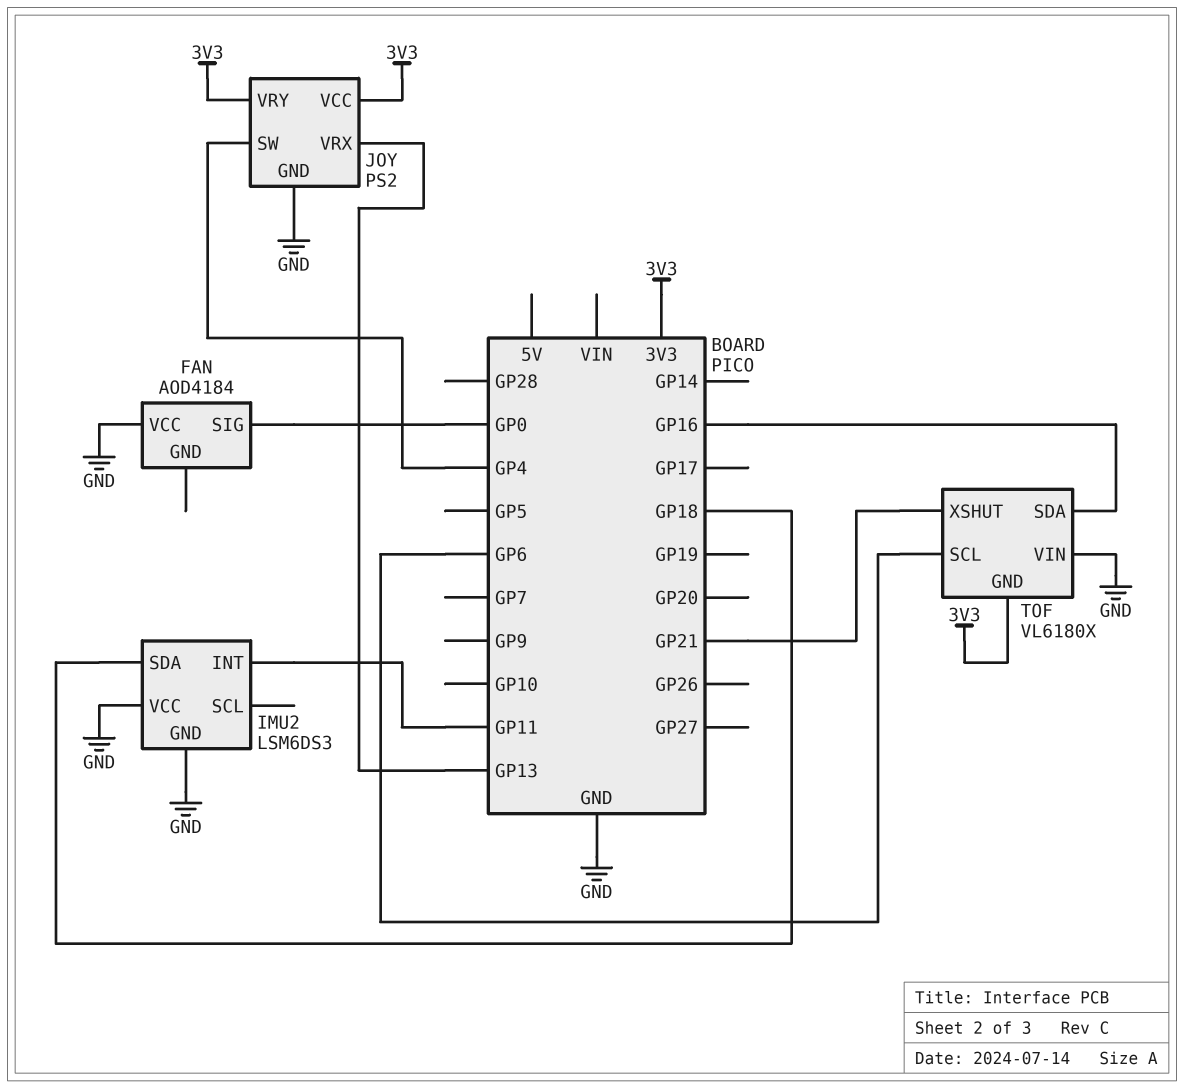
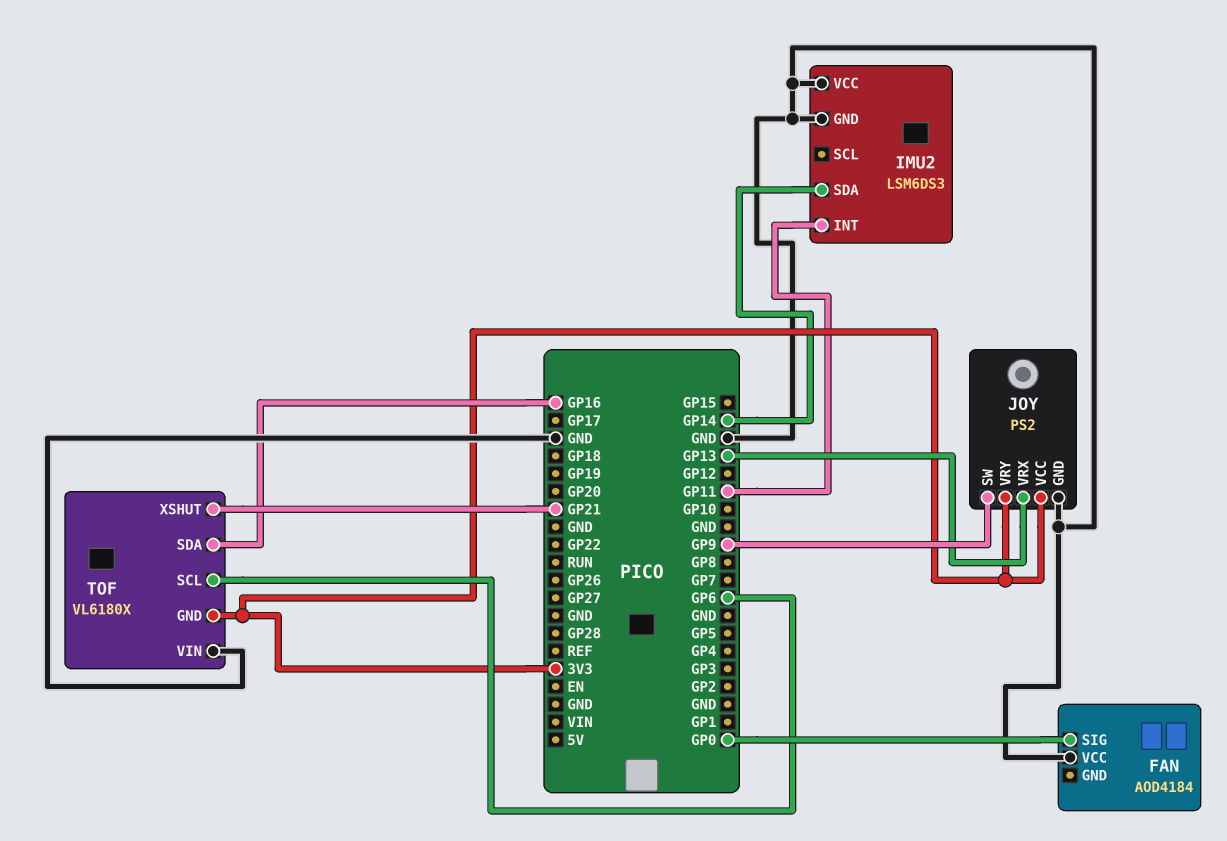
IMU2 pin SDA: GP18 -> GP14
JOY pin SW: GP4 -> GP9

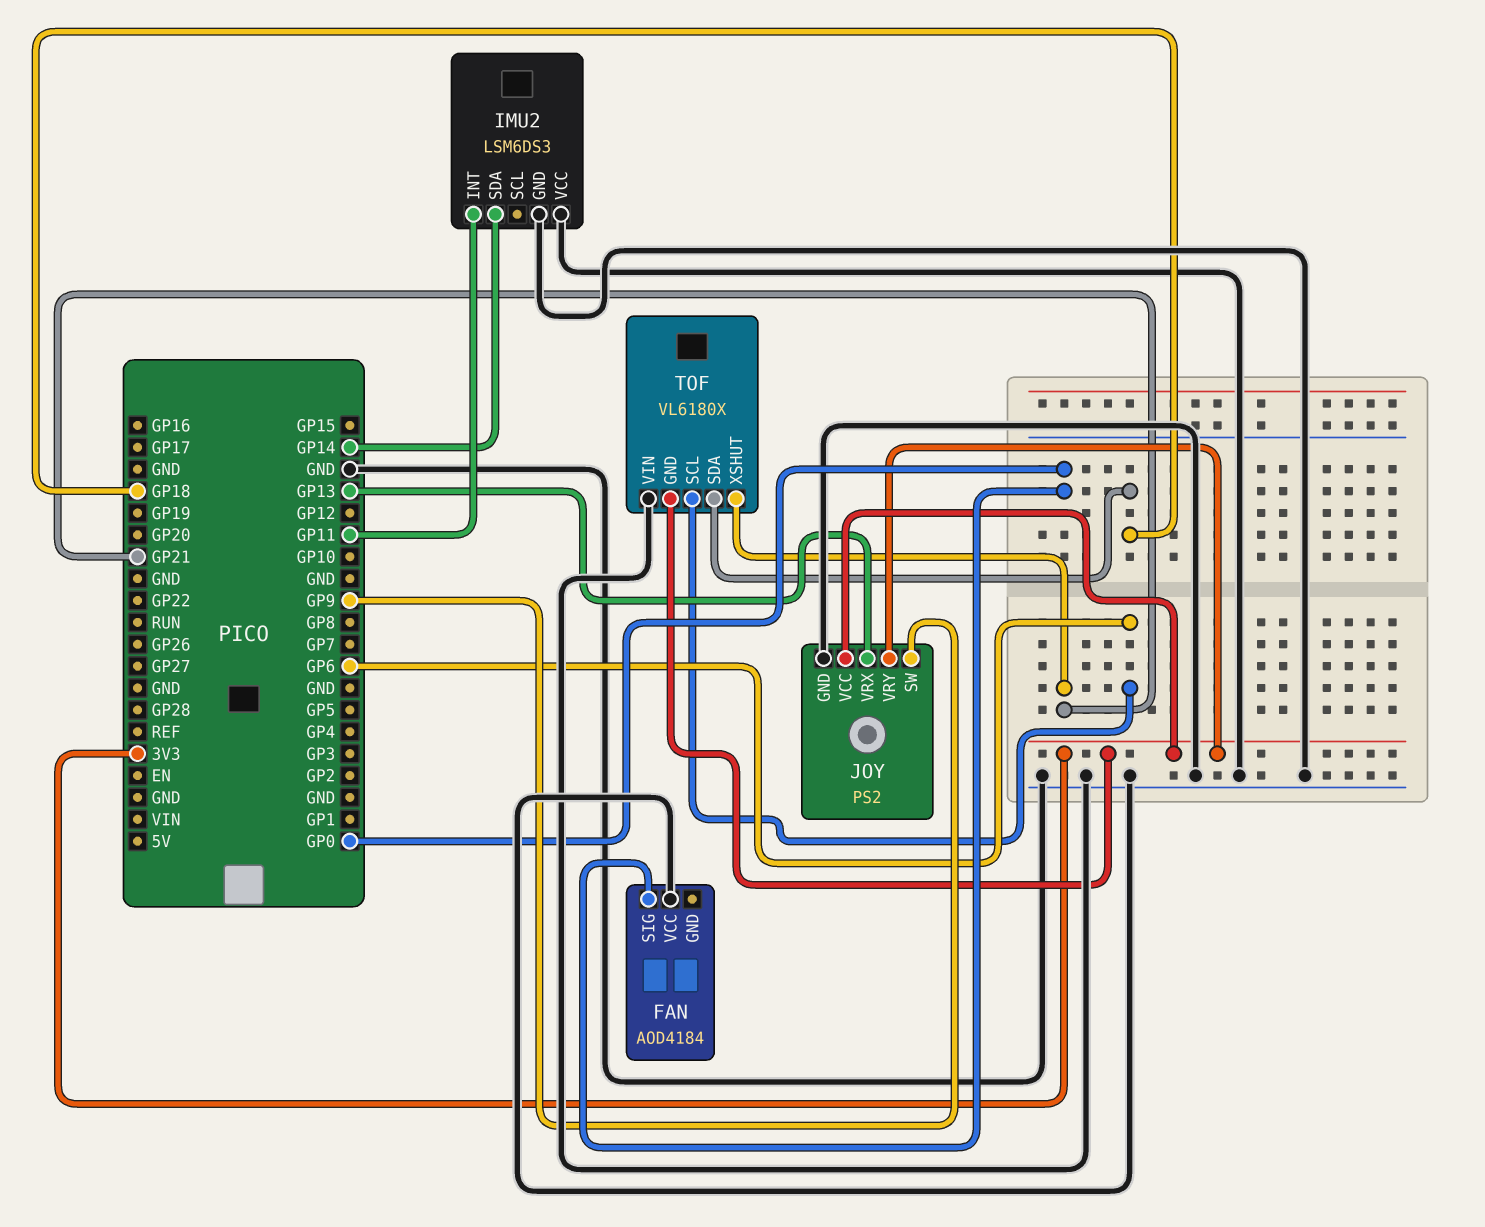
TOF pin SDA: GP16 -> GP18

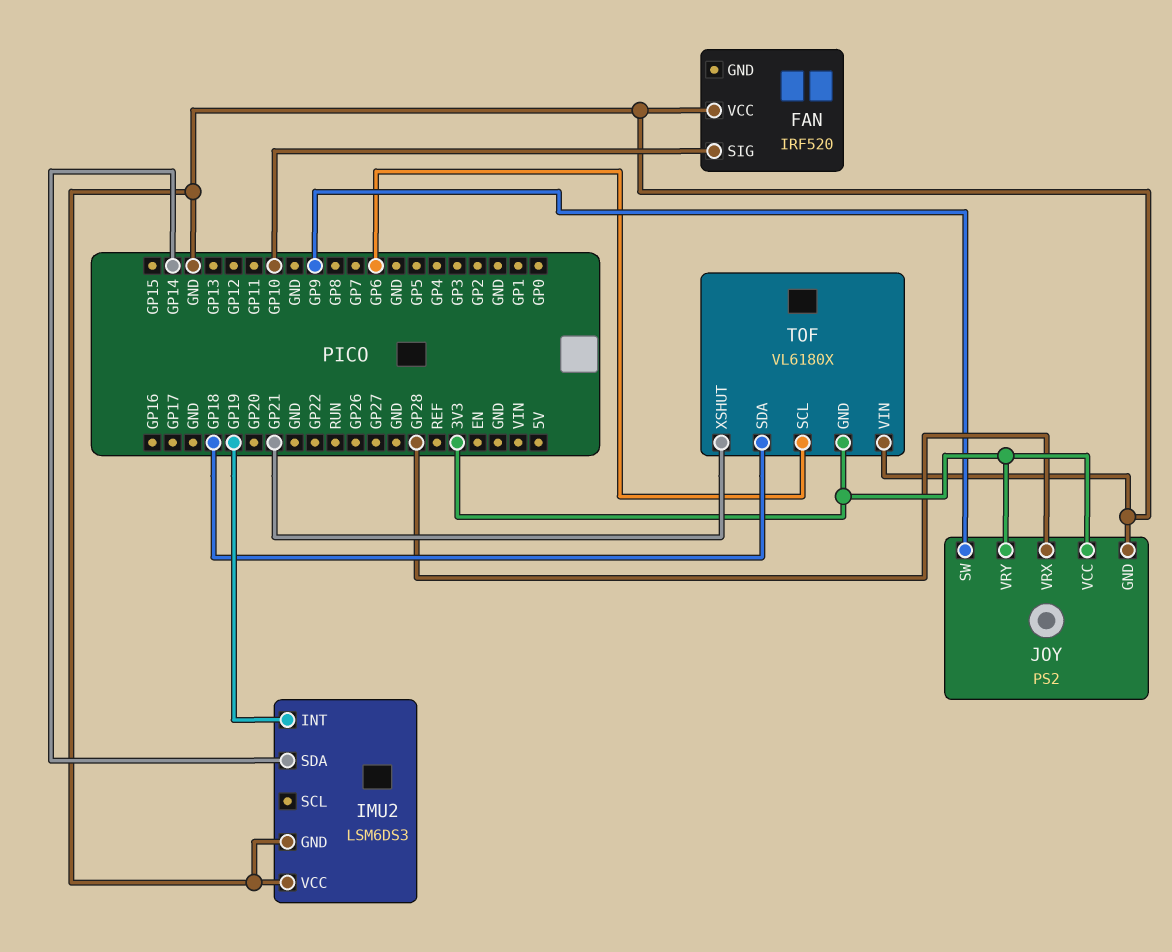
FAN: AOD4184 -> IRF520
FAN pin SIG: GP0 -> GP10
IMU2 pin INT: GP11 -> GP19
JOY pin VRX: GP13 -> GP28

